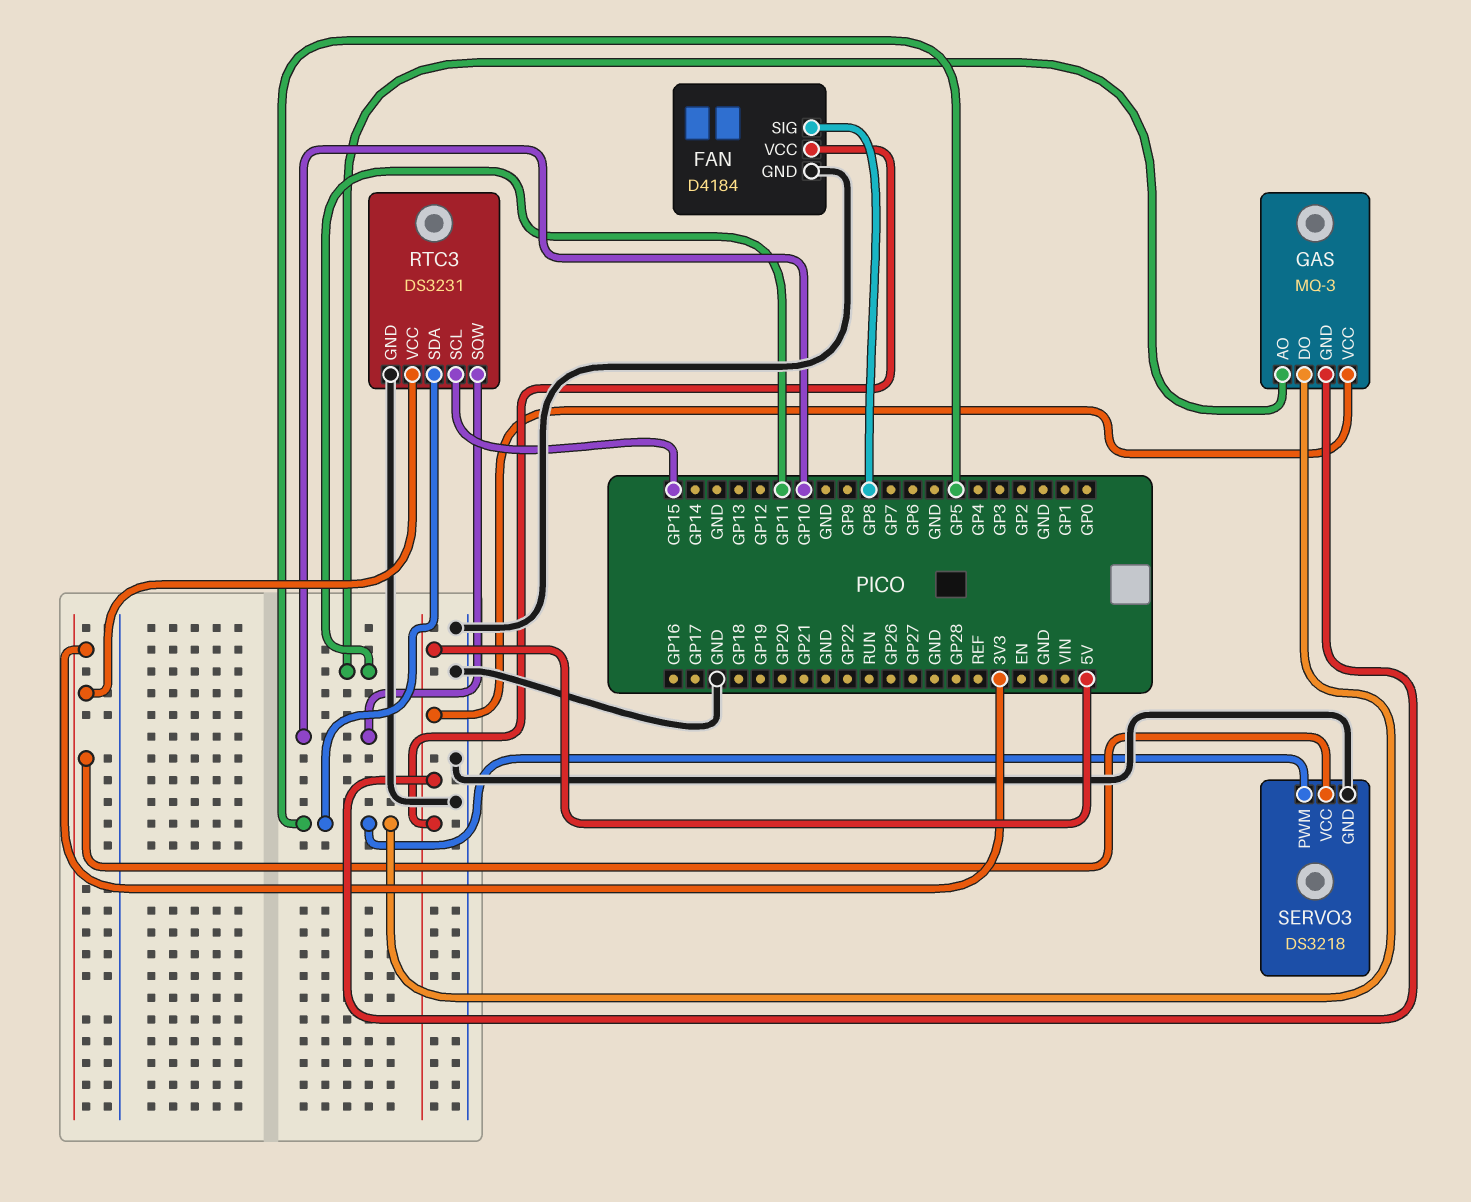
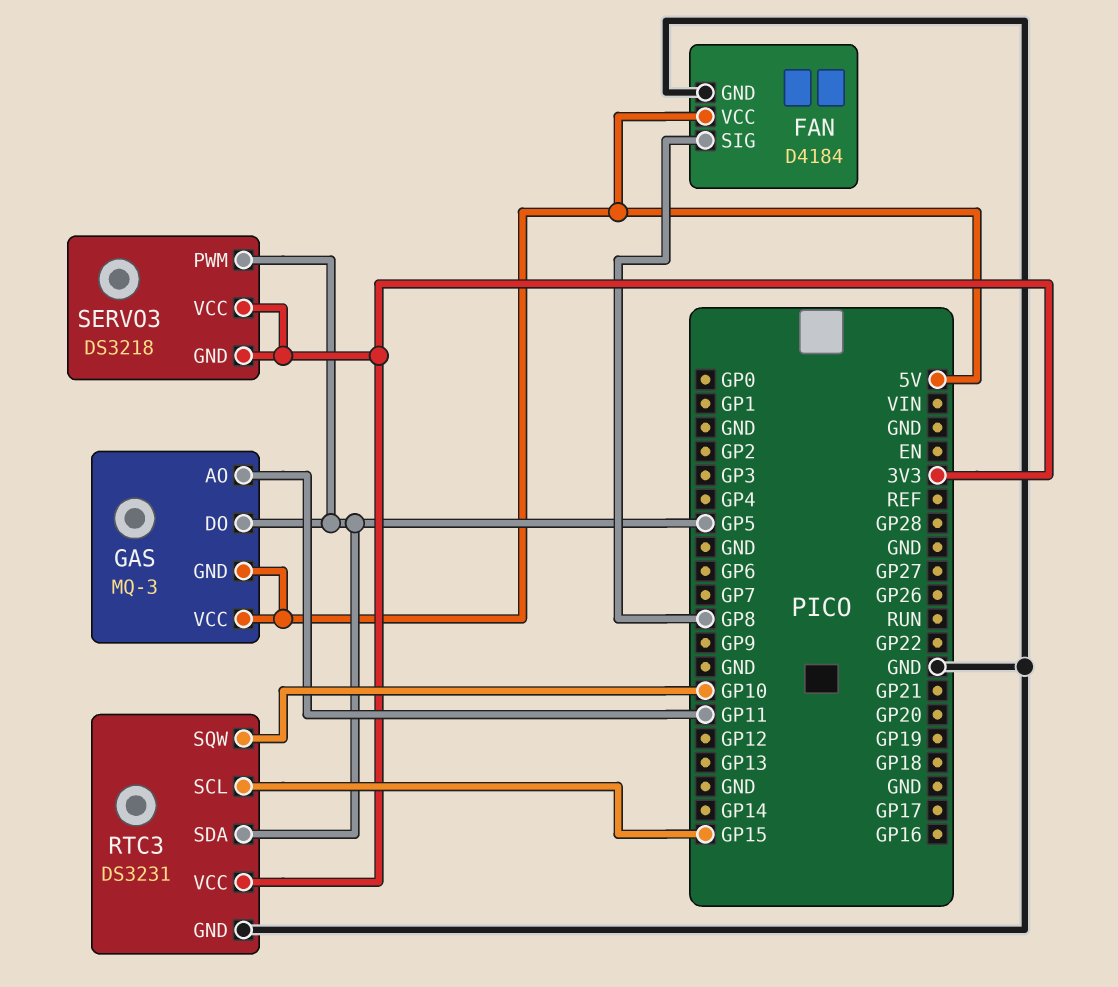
SERVO3 pin GND: GND -> 3V3

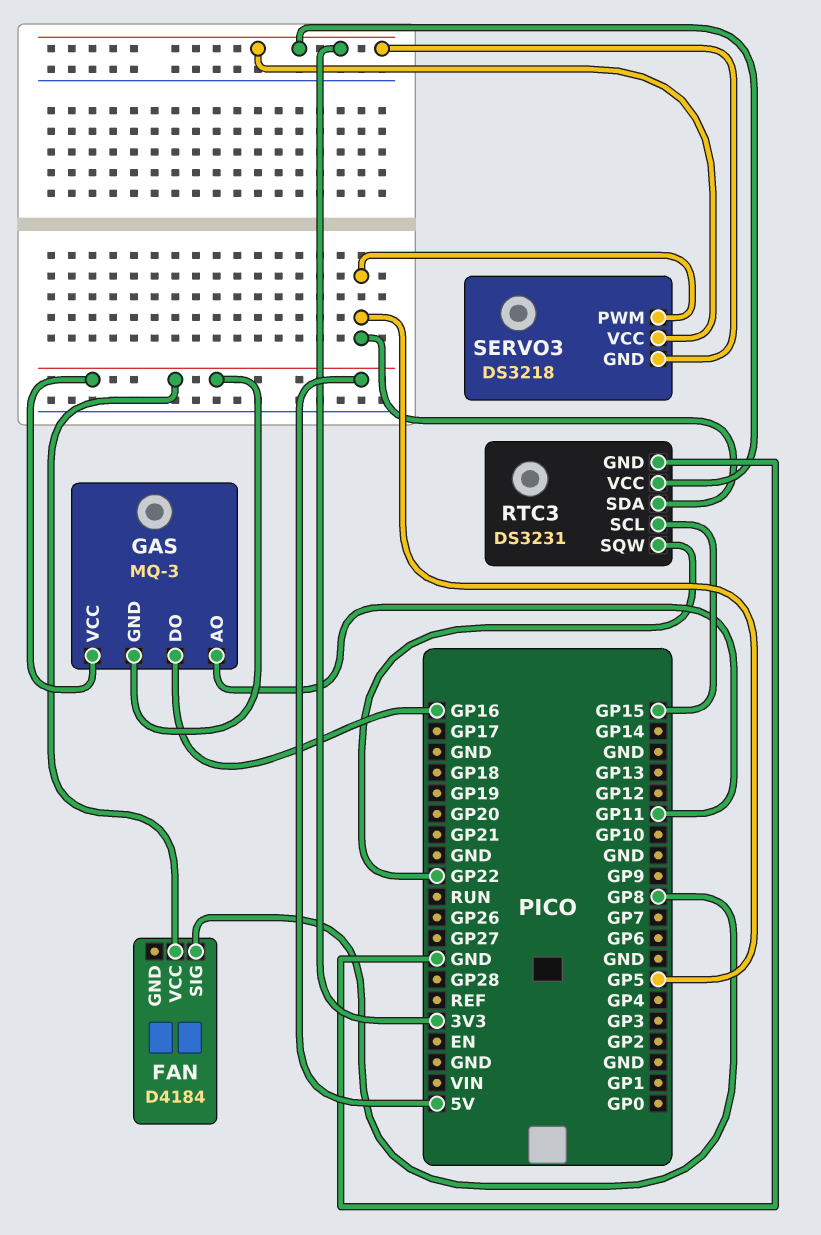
FAN pin GND: GND -> none
GAS pin DO: GP5 -> GP16
RTC3 pin SQW: GP10 -> GP22

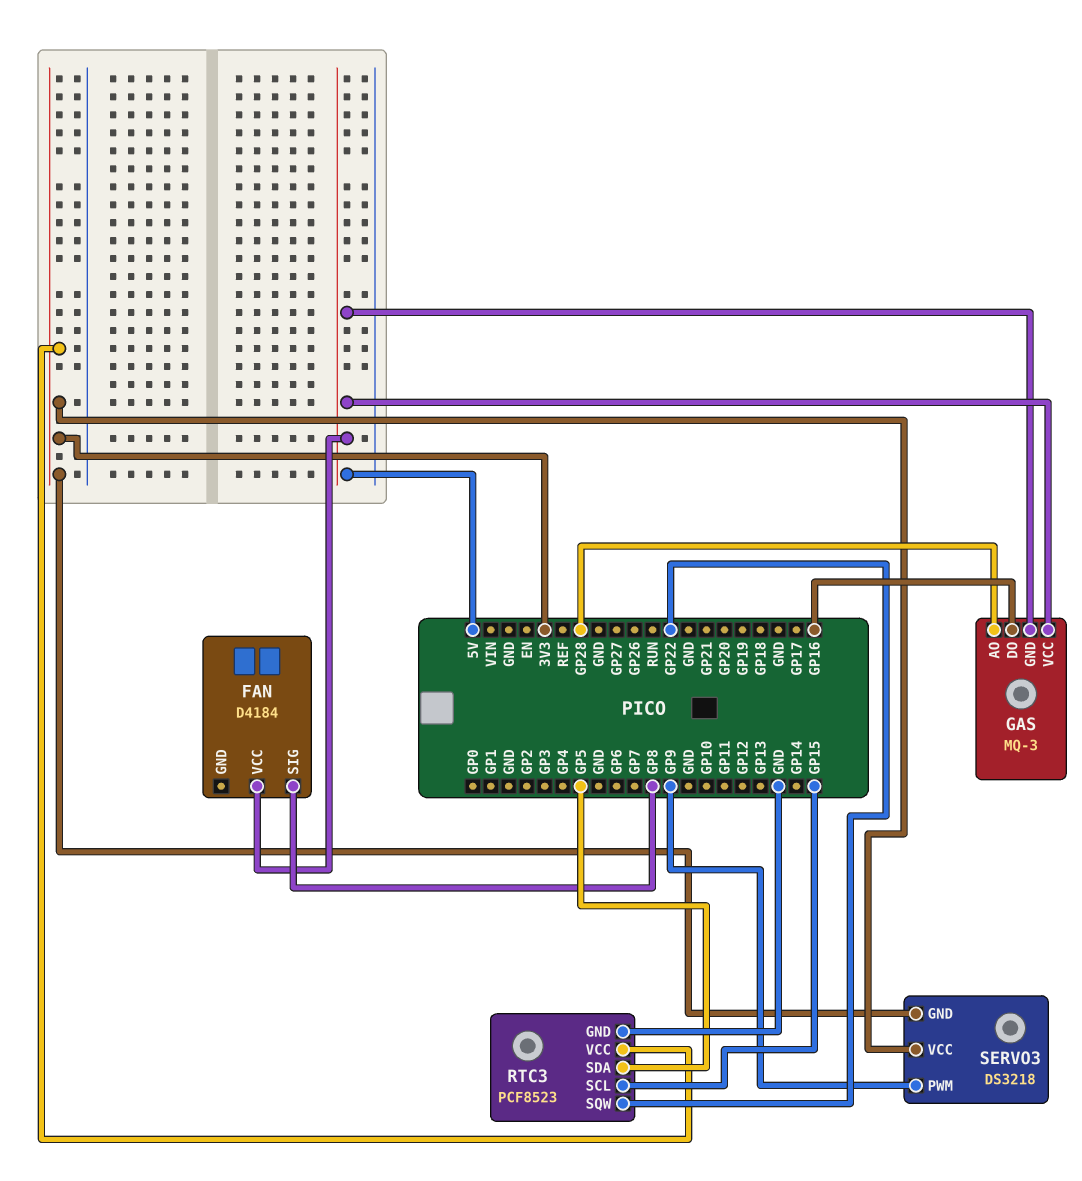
GAS pin AO: GP11 -> GP28
RTC3: DS3231 -> PCF8523
SERVO3 pin PWM: GP5 -> GP9

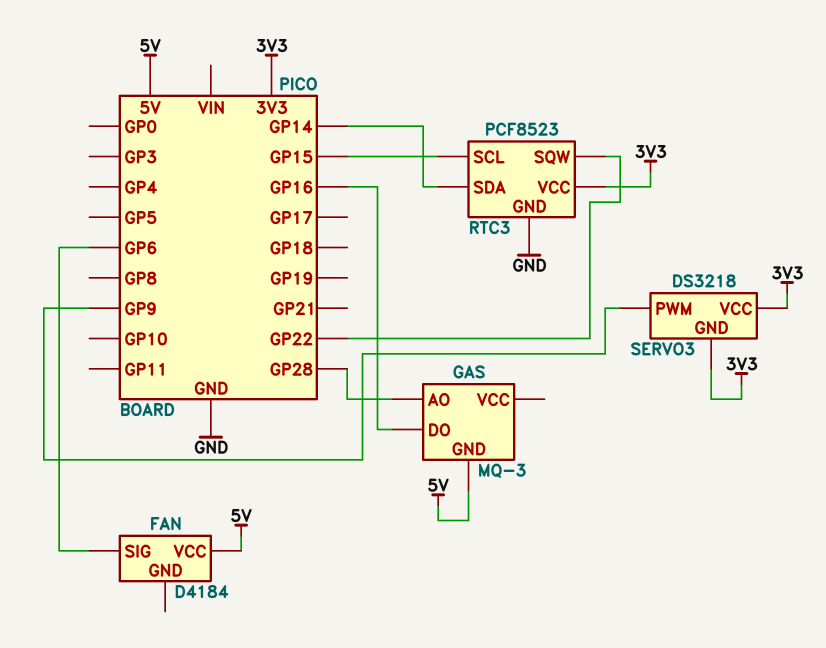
FAN pin SIG: GP8 -> GP6
GAS pin VCC: 5V -> none
RTC3 pin SDA: GP5 -> GP14

